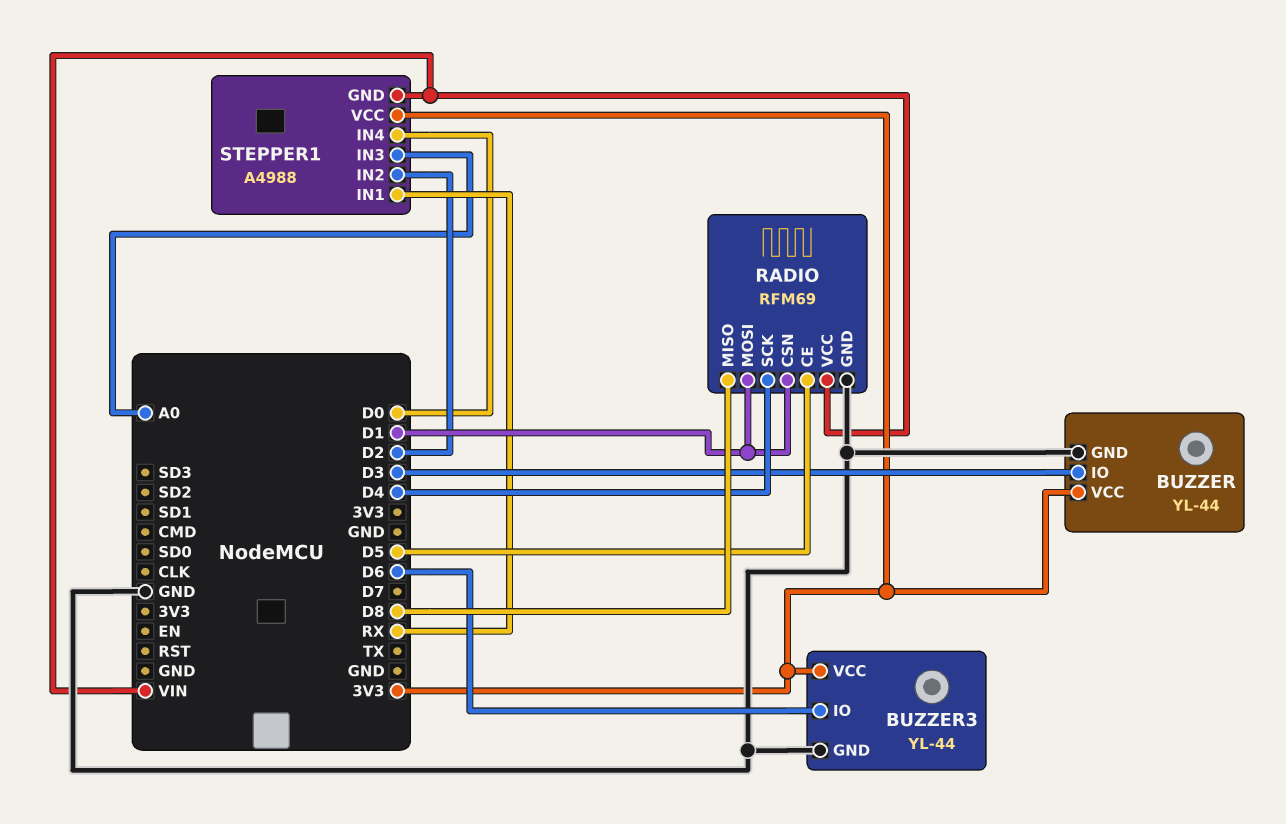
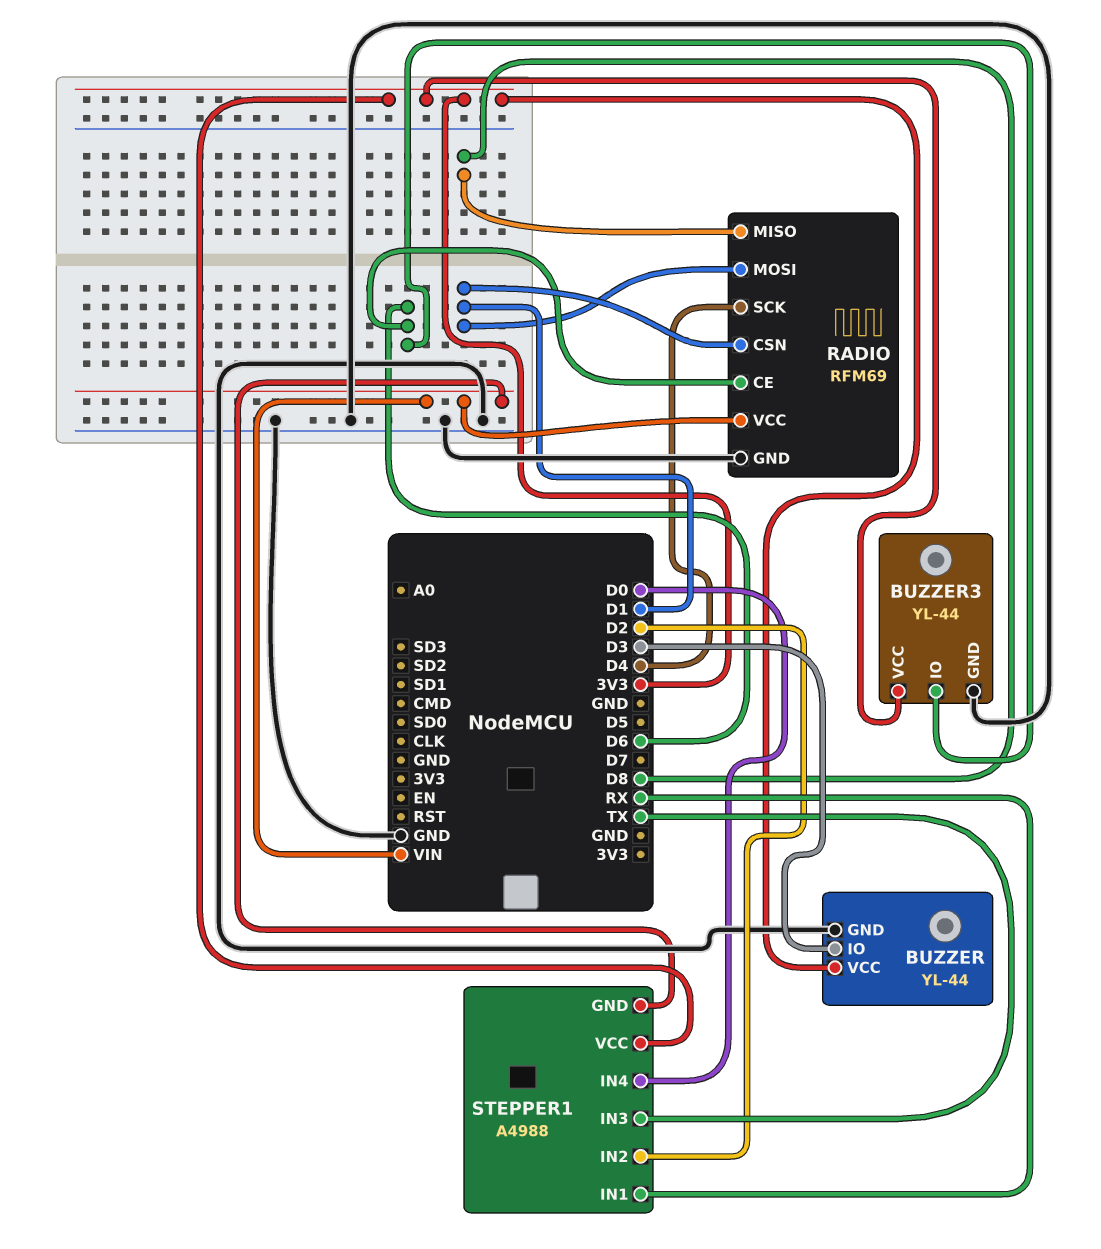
RADIO pin CE: D5 -> D6
STEPPER1 pin IN3: A0 -> TX

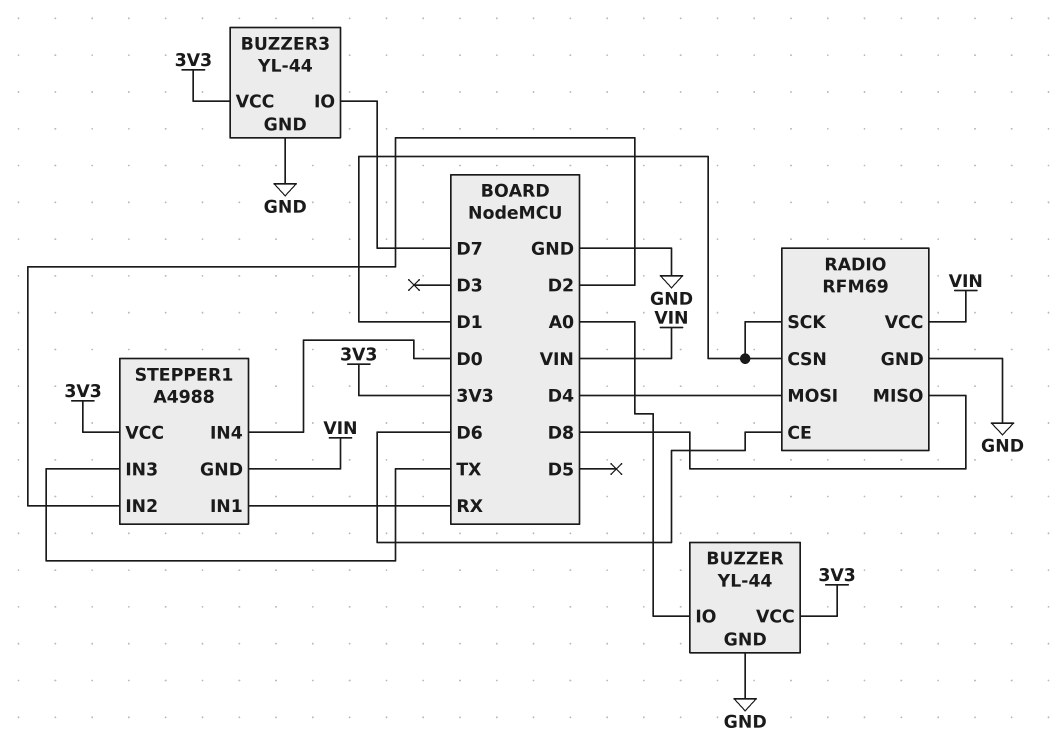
BUZZER pin IO: D3 -> A0
BUZZER3 pin IO: D6 -> D7
RADIO pin MOSI: D1 -> D4
RADIO pin SCK: D4 -> D1

